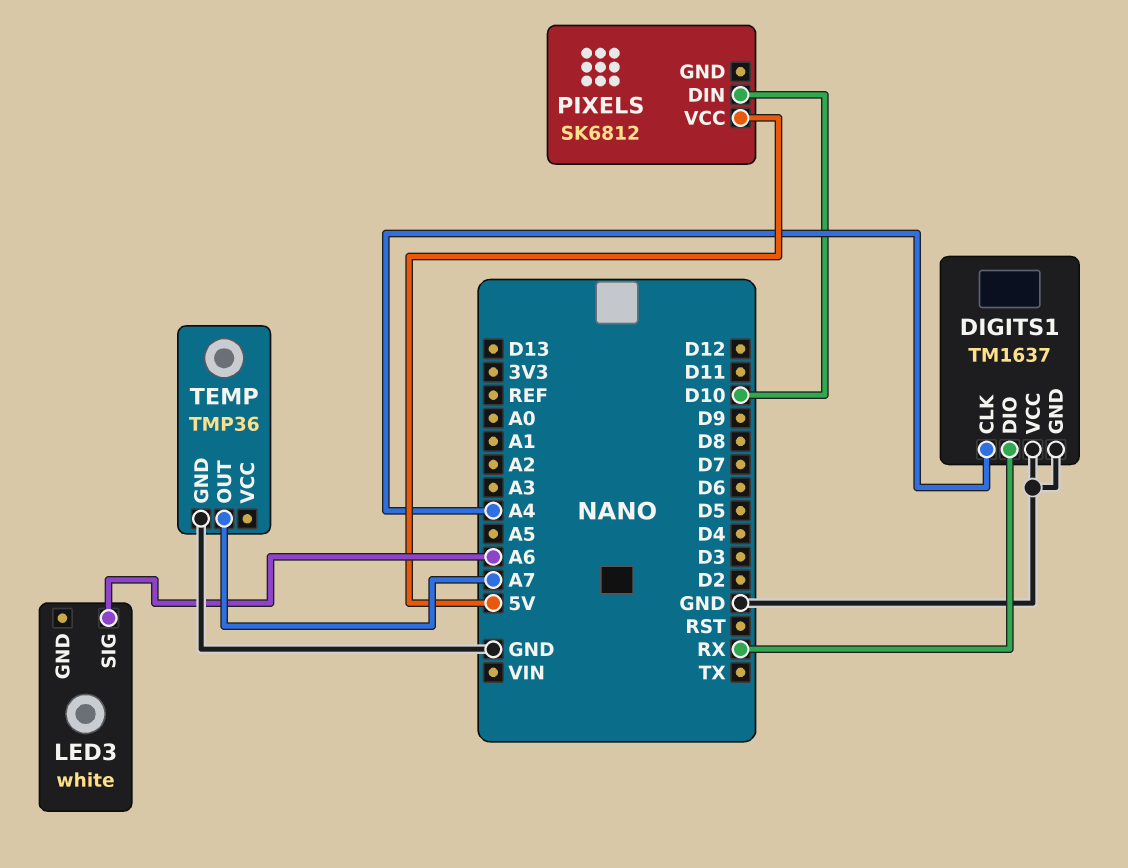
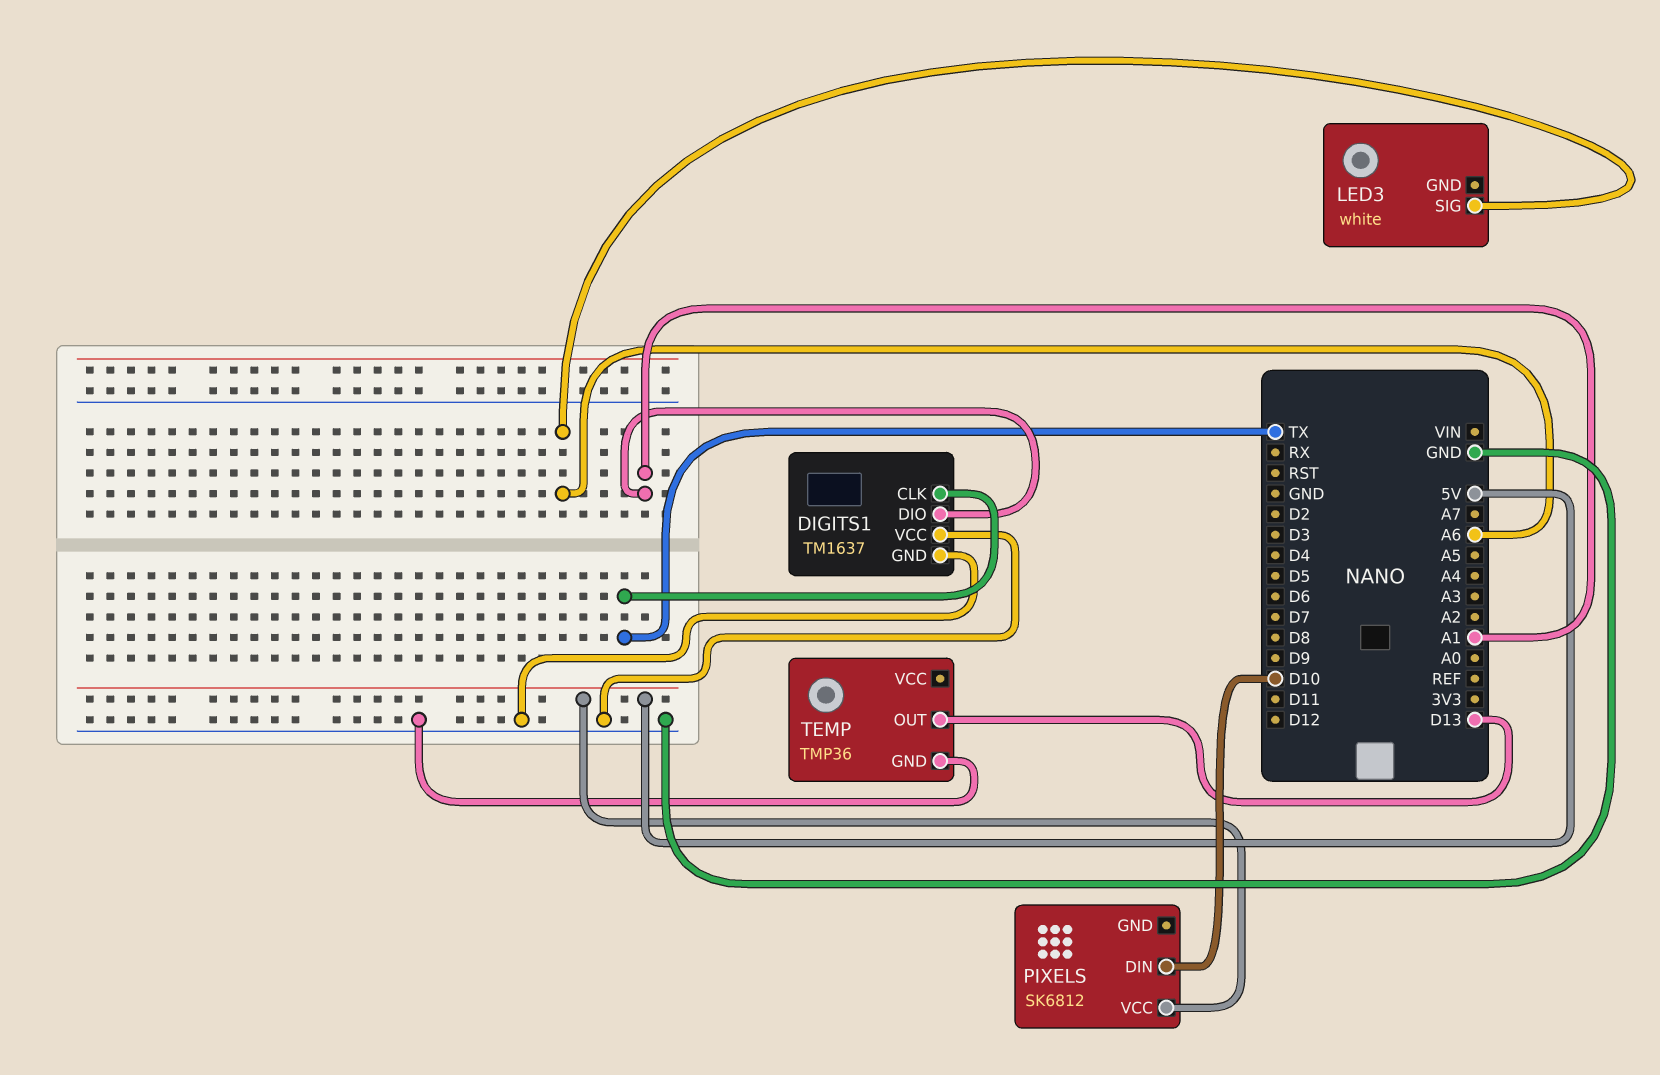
DIGITS1 pin CLK: A4 -> TX
DIGITS1 pin DIO: RX -> A1
TEMP pin OUT: A7 -> D13

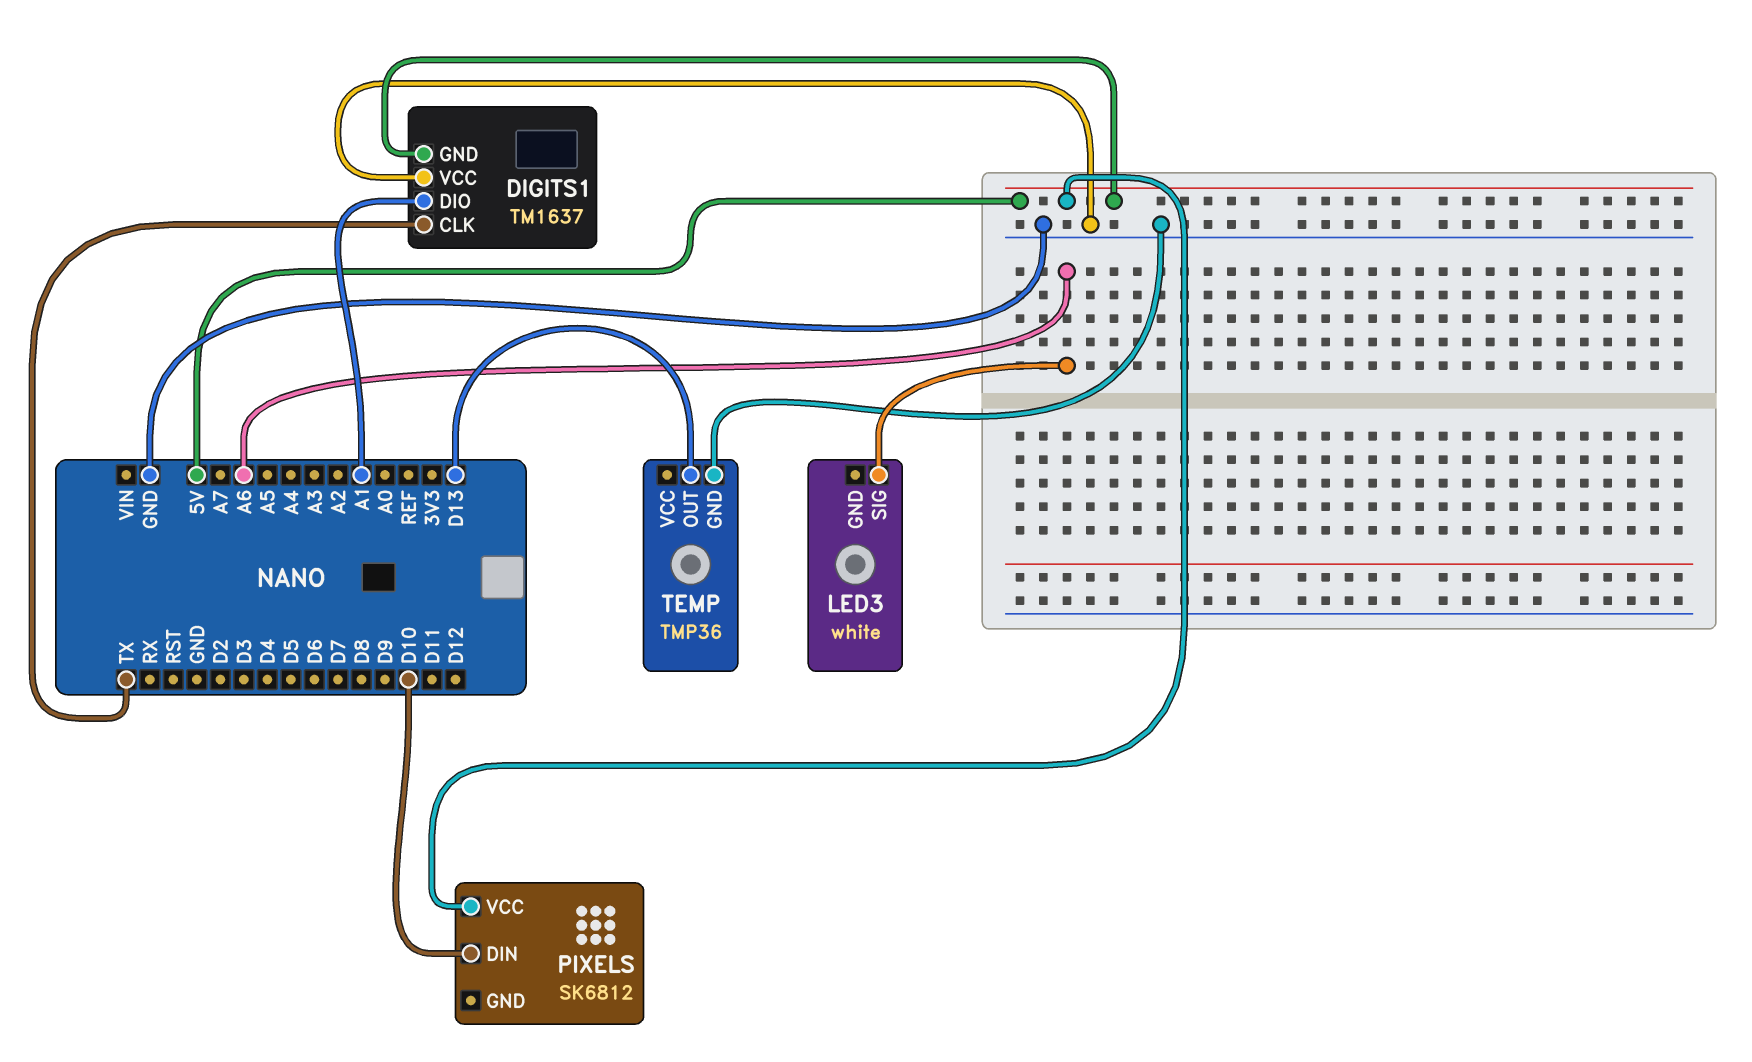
DIGITS1 pin GND: GND -> 5V

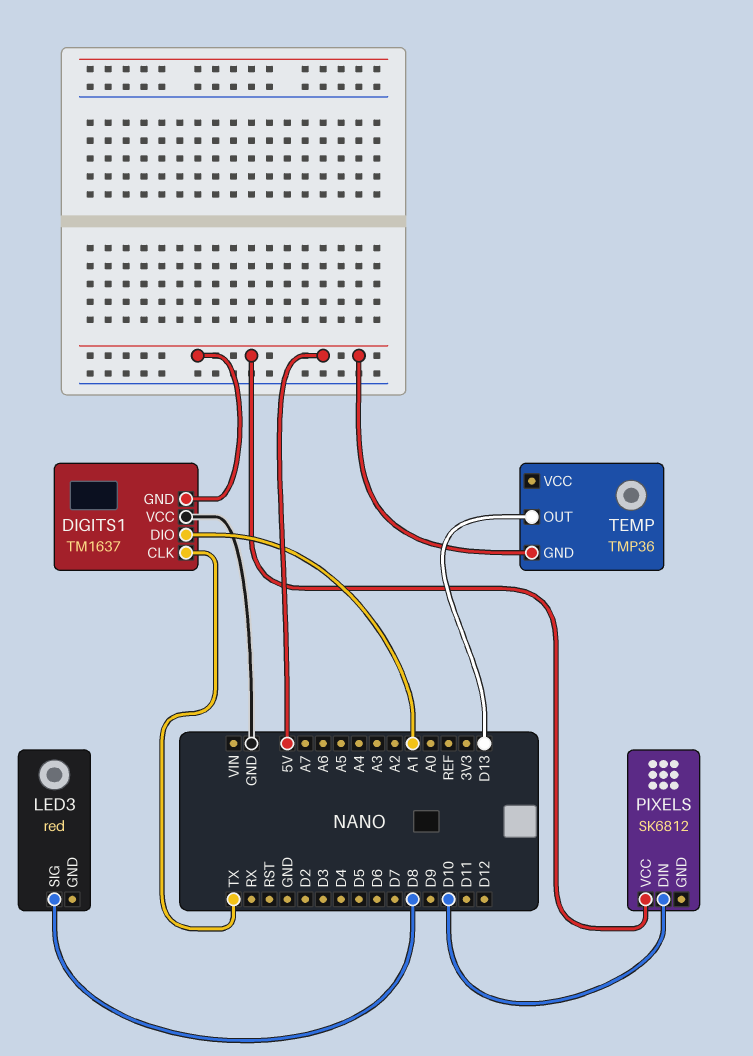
LED3: white -> red
LED3 pin SIG: A6 -> D8
TEMP pin GND: GND -> 5V

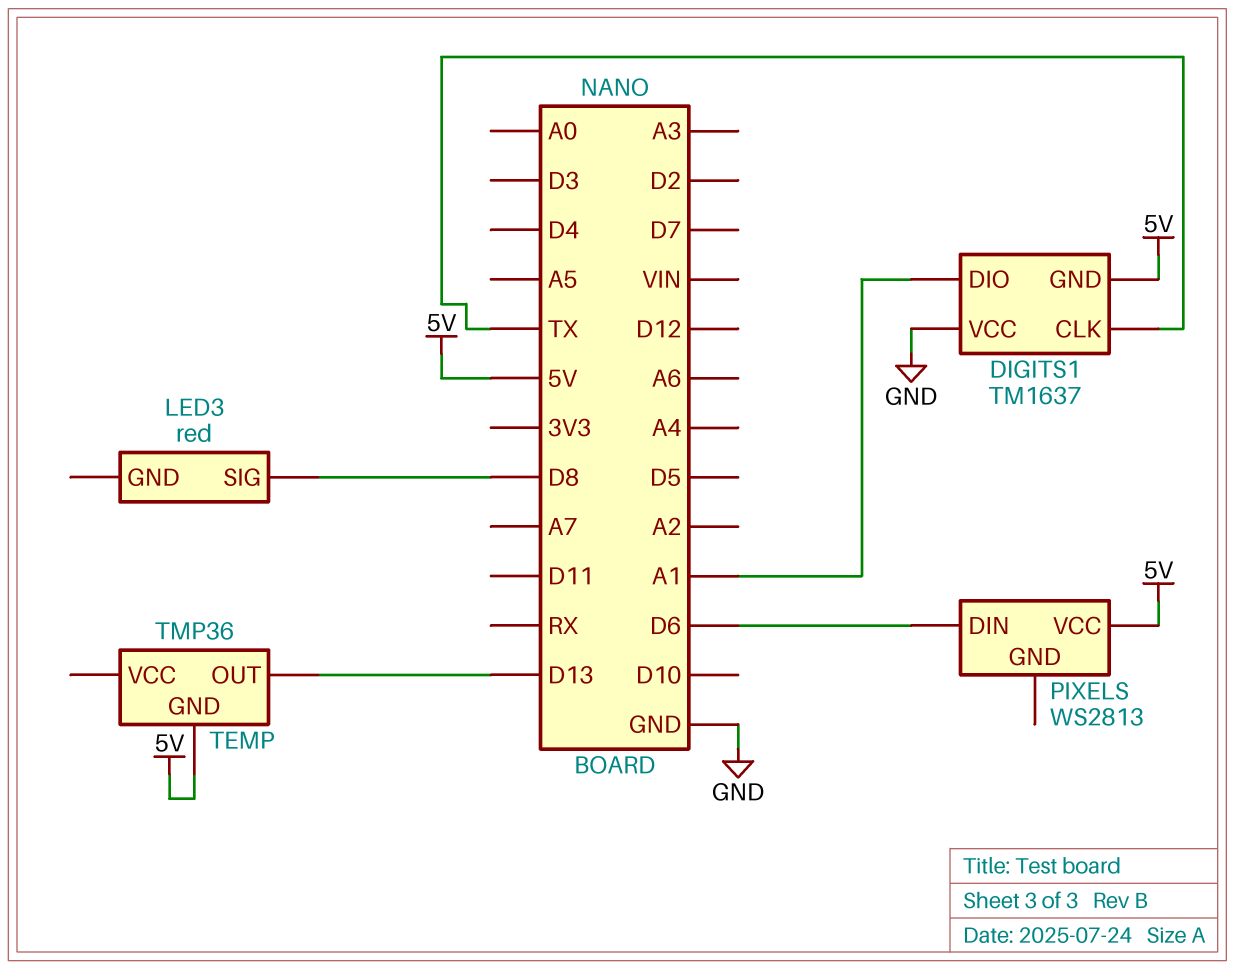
PIXELS: SK6812 -> WS2813
PIXELS pin DIN: D10 -> D6

